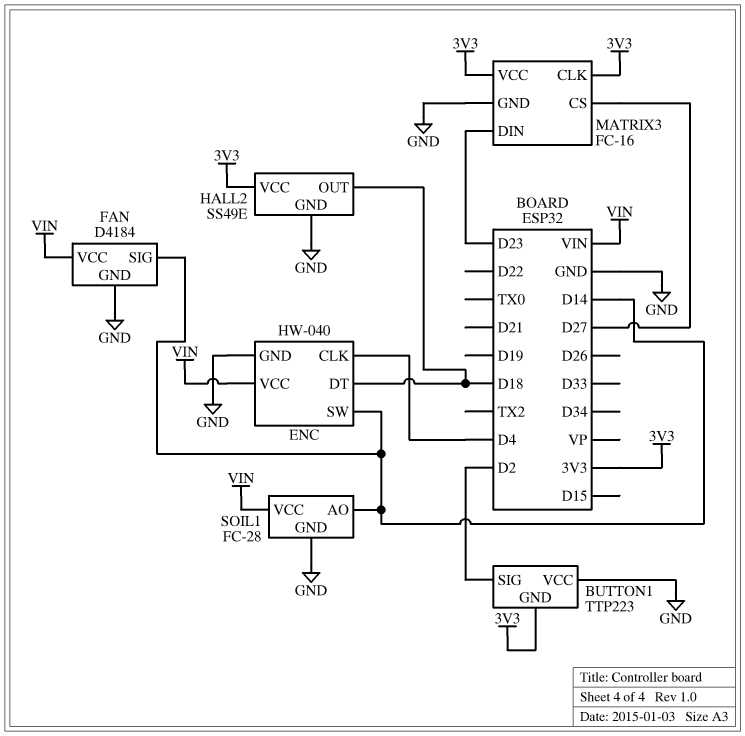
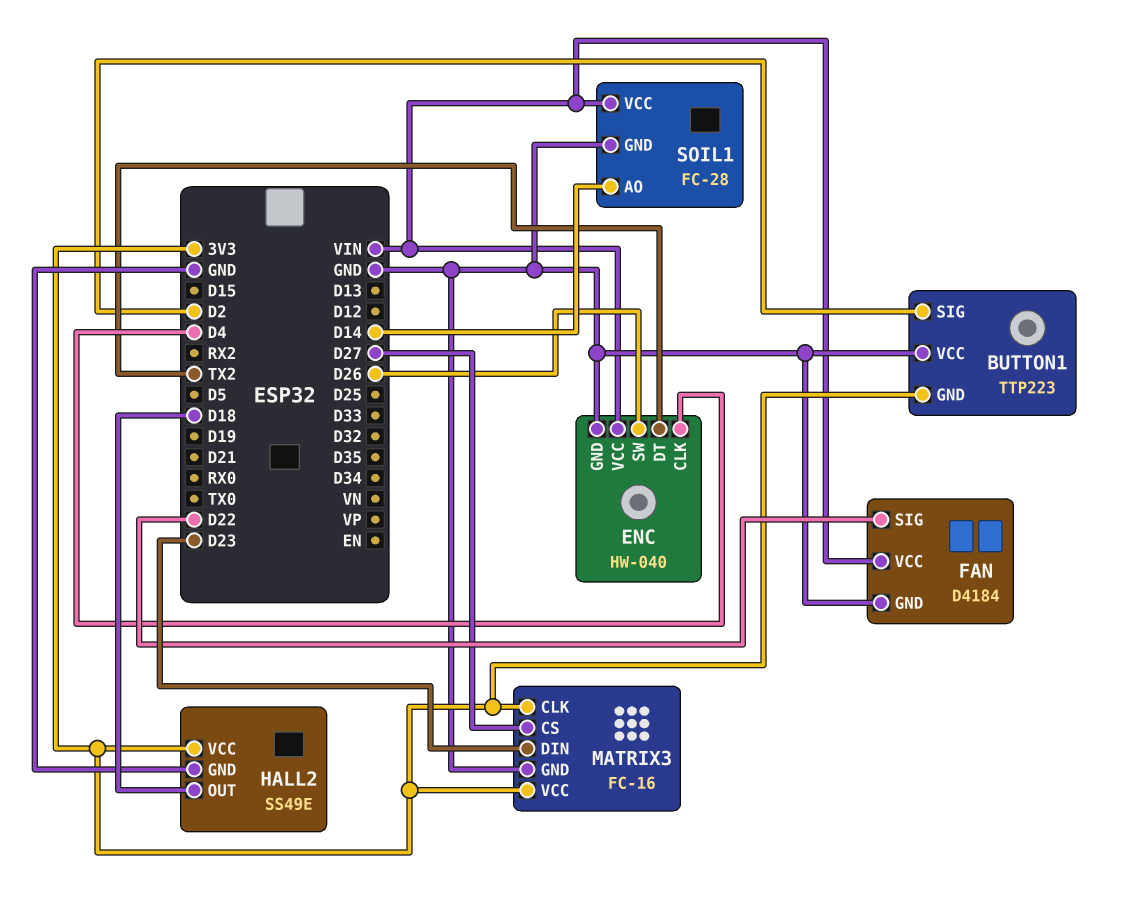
ENC pin DT: D18 -> TX2
ENC pin SW: D14 -> D26
FAN pin SIG: D14 -> D22

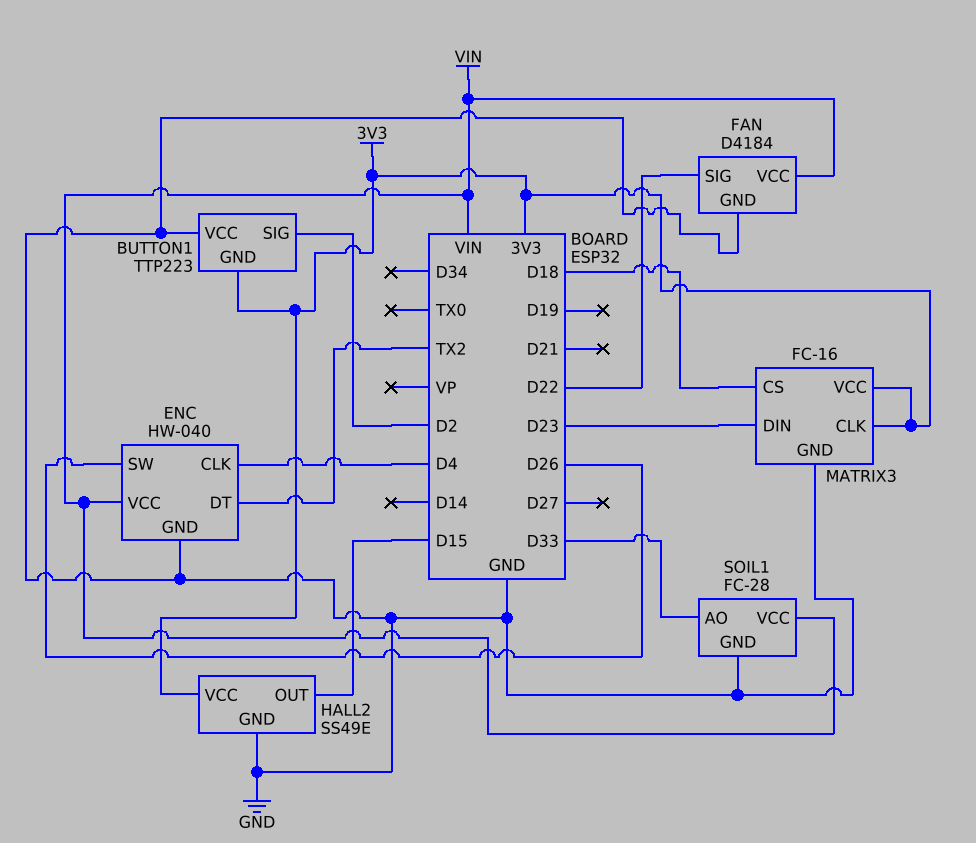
HALL2 pin OUT: D18 -> D15
MATRIX3 pin CS: D27 -> D18
SOIL1 pin AO: D14 -> D33

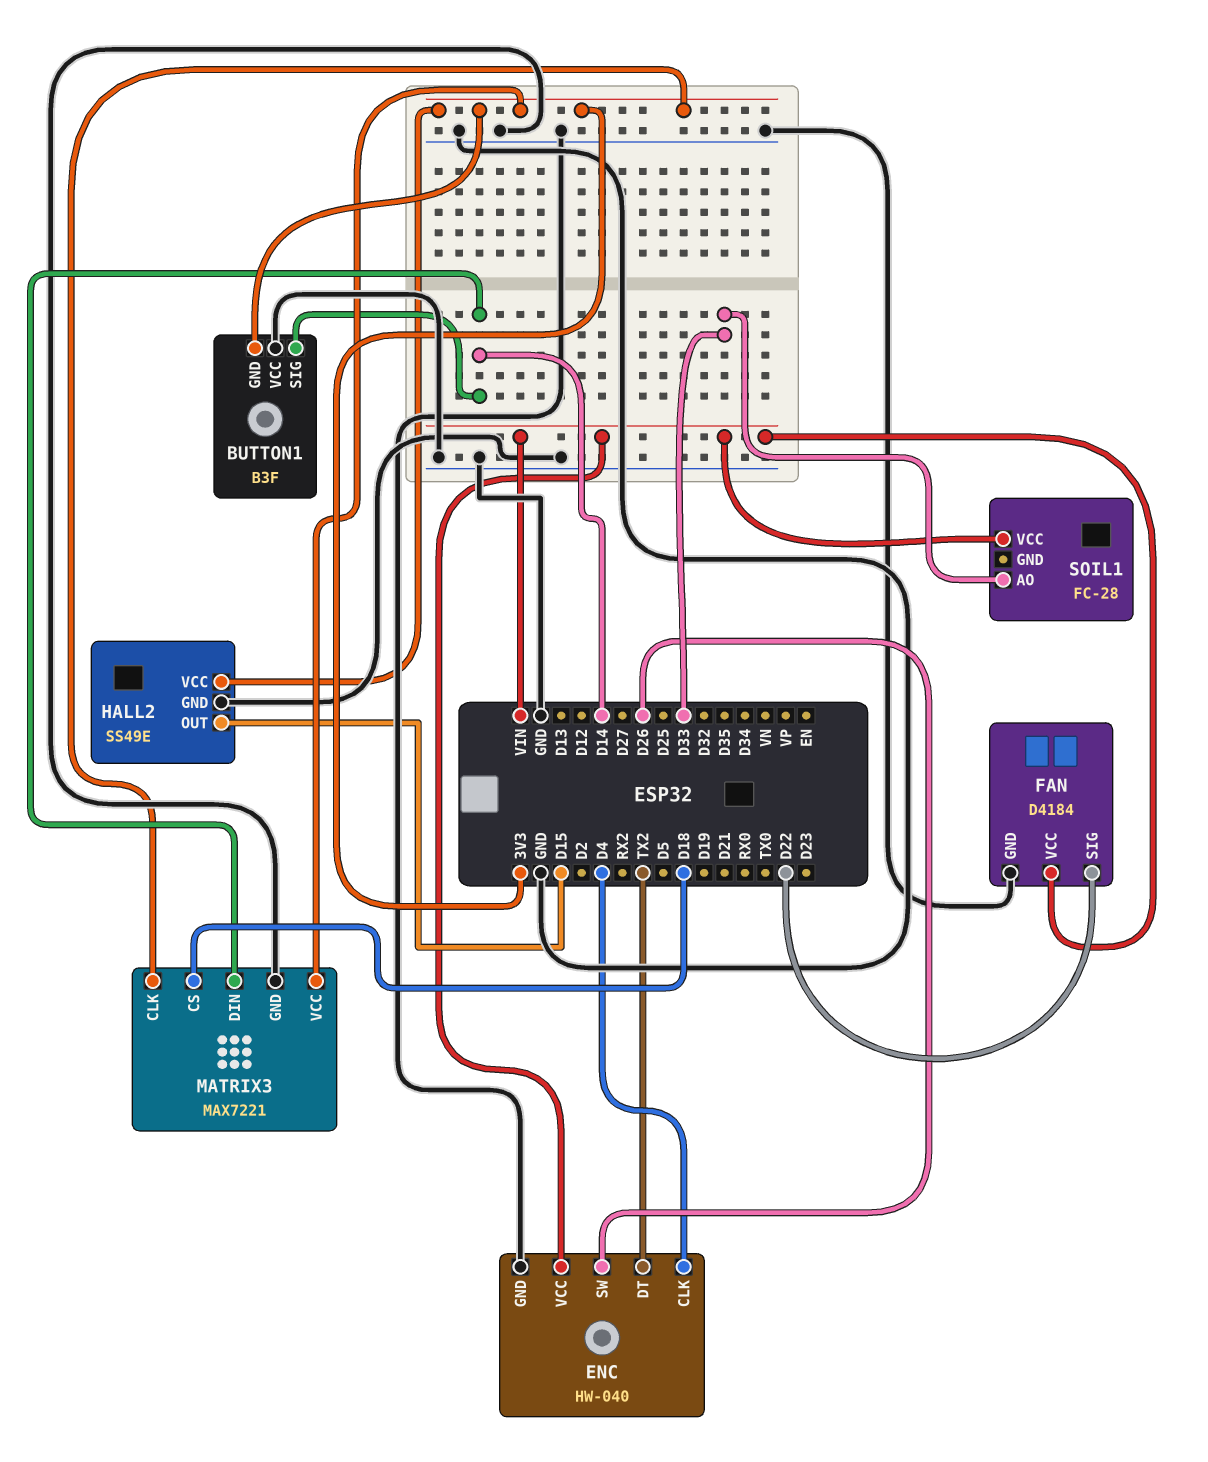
BUTTON1: TTP223 -> B3F
BUTTON1 pin SIG: D2 -> D14
MATRIX3: FC-16 -> MAX7221
MATRIX3 pin DIN: D23 -> D14
SOIL1 pin GND: GND -> none

